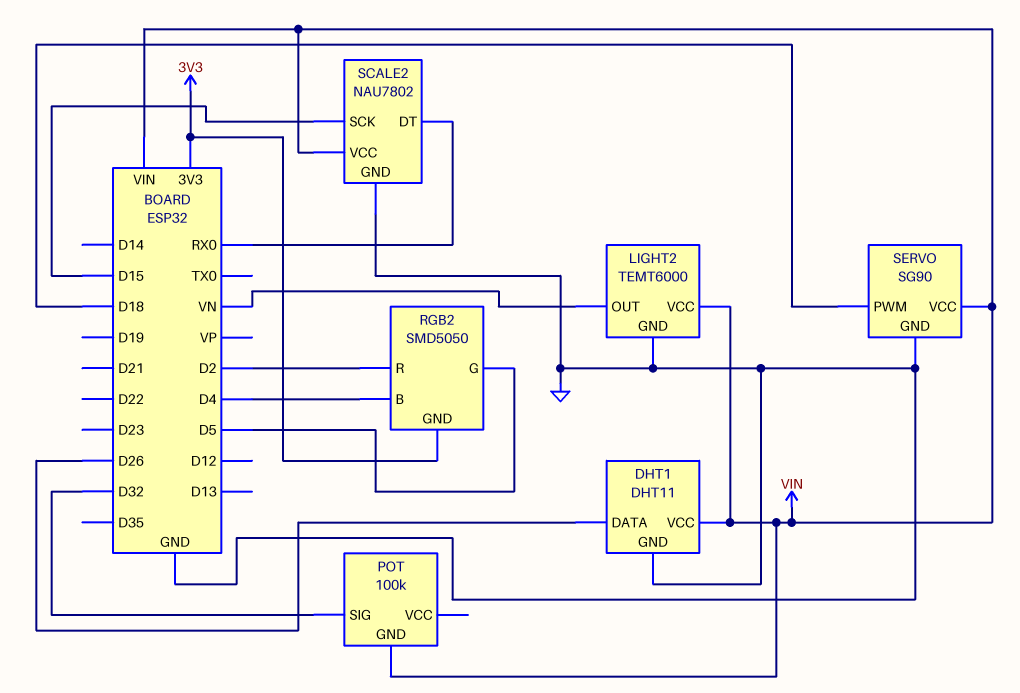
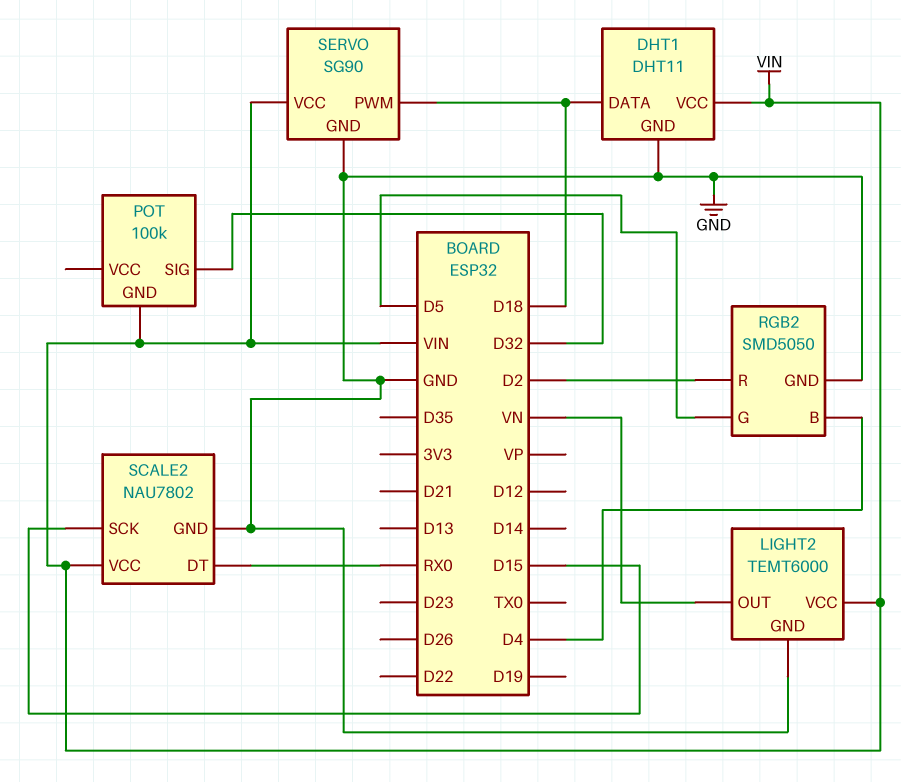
DHT1 pin DATA: D26 -> D18
RGB2 pin GND: 3V3 -> GND

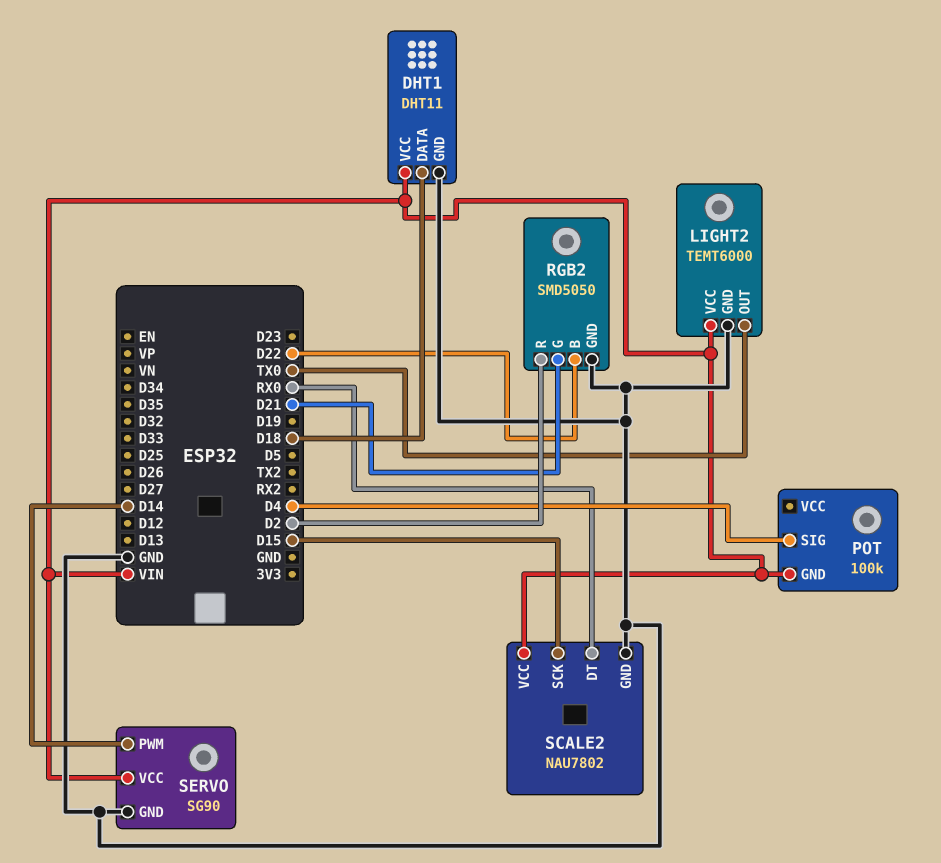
LIGHT2 pin OUT: VN -> TX0
POT pin SIG: D32 -> D4
RGB2 pin B: D4 -> D22
RGB2 pin G: D5 -> D21
SERVO pin PWM: D18 -> D14

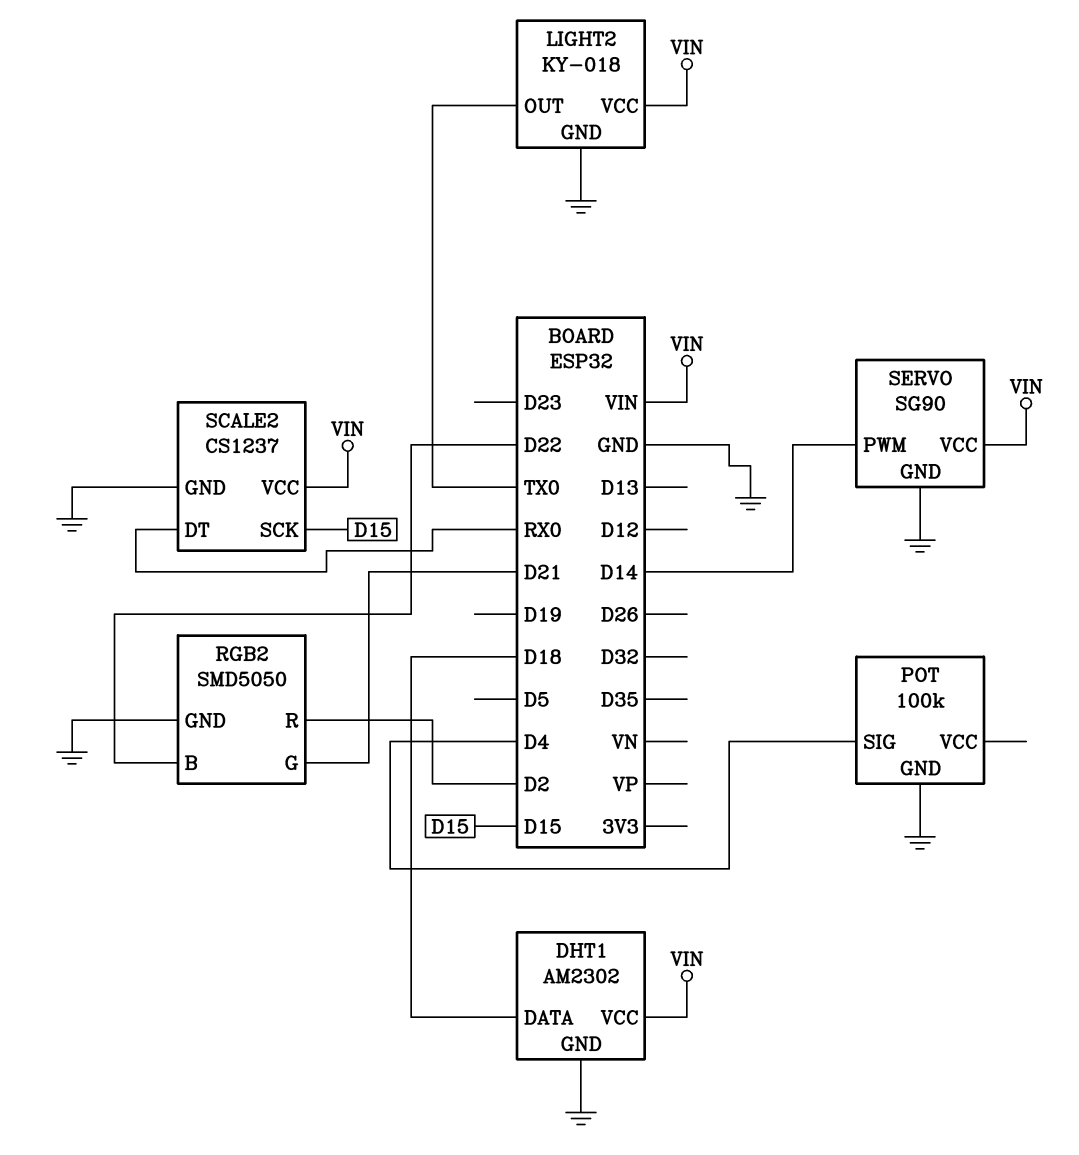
DHT1: DHT11 -> AM2302
LIGHT2: TEMT6000 -> KY-018
POT pin GND: VIN -> GND
SCALE2: NAU7802 -> CS1237

